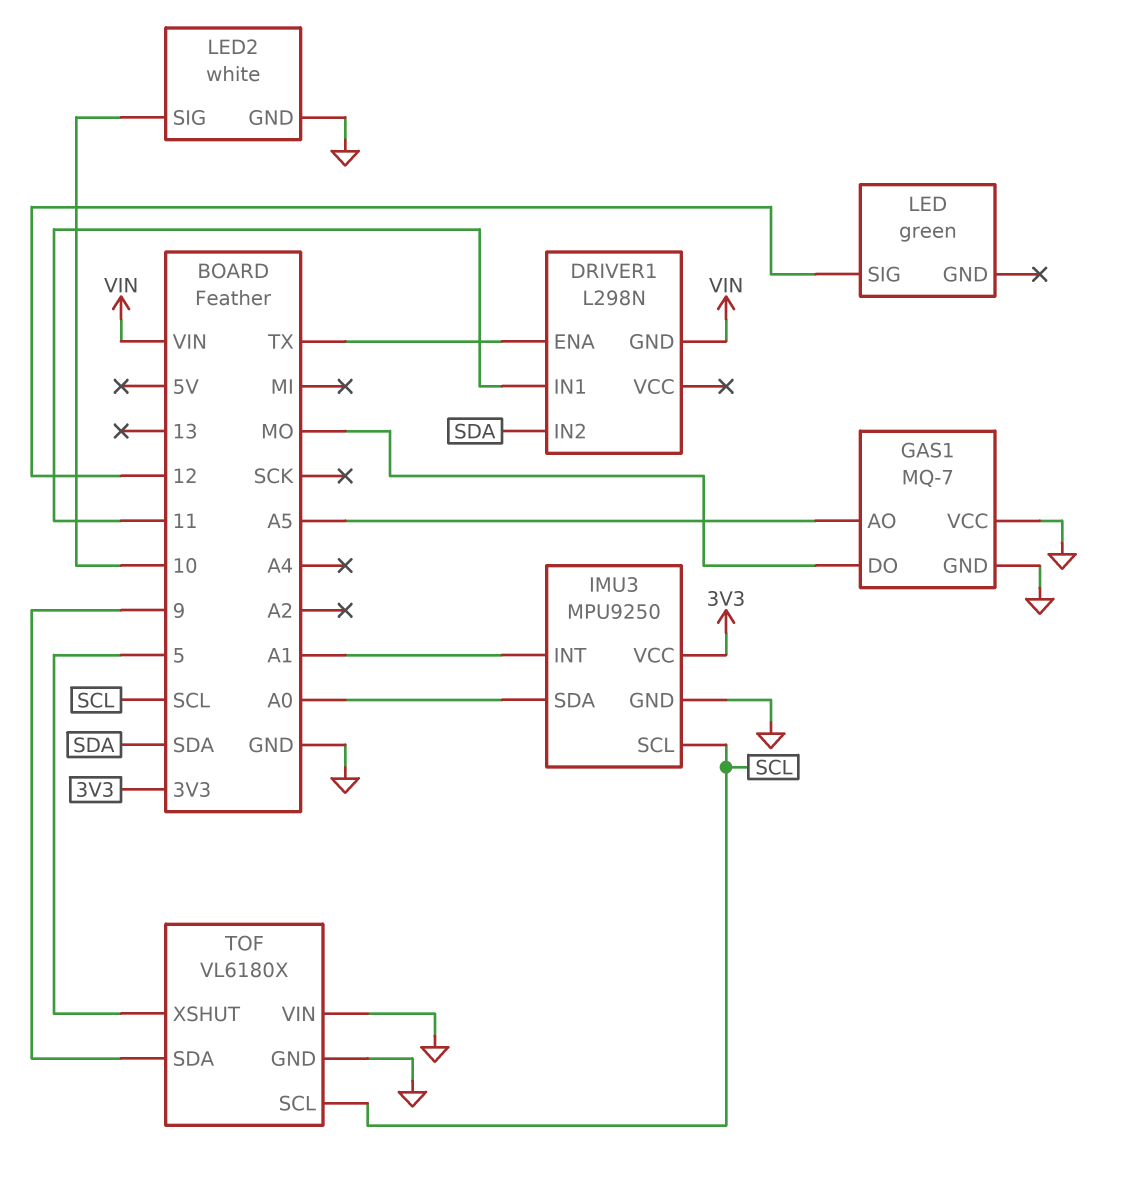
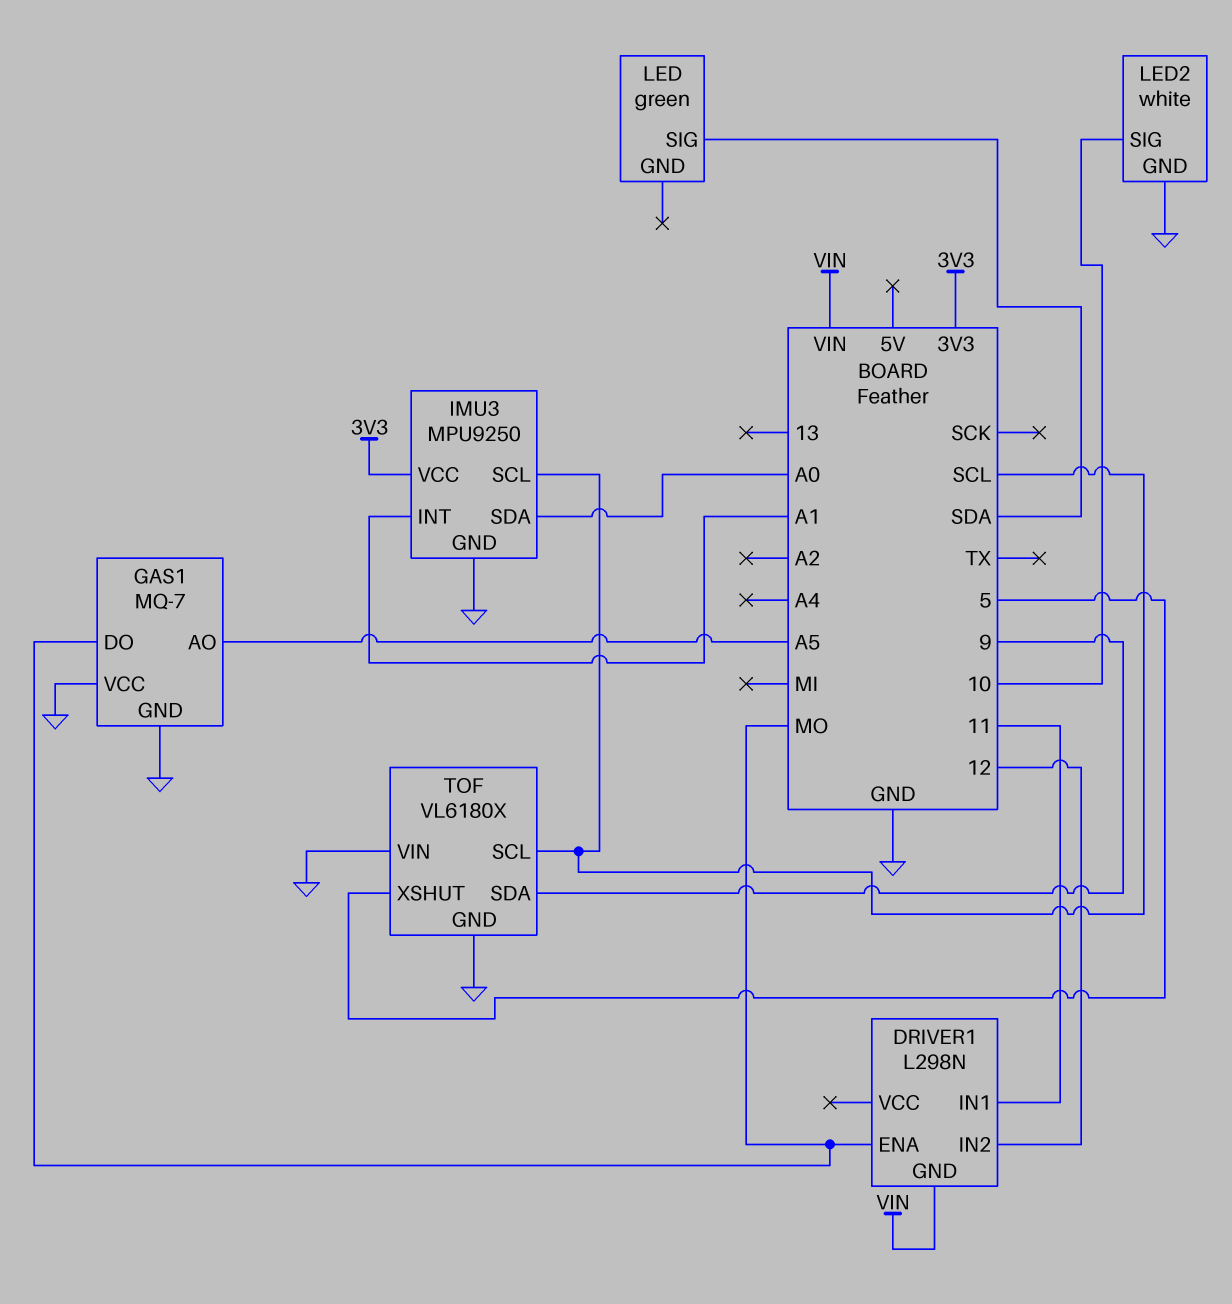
DRIVER1 pin ENA: TX -> MO
DRIVER1 pin IN2: SDA -> 12
LED pin SIG: 12 -> SDA

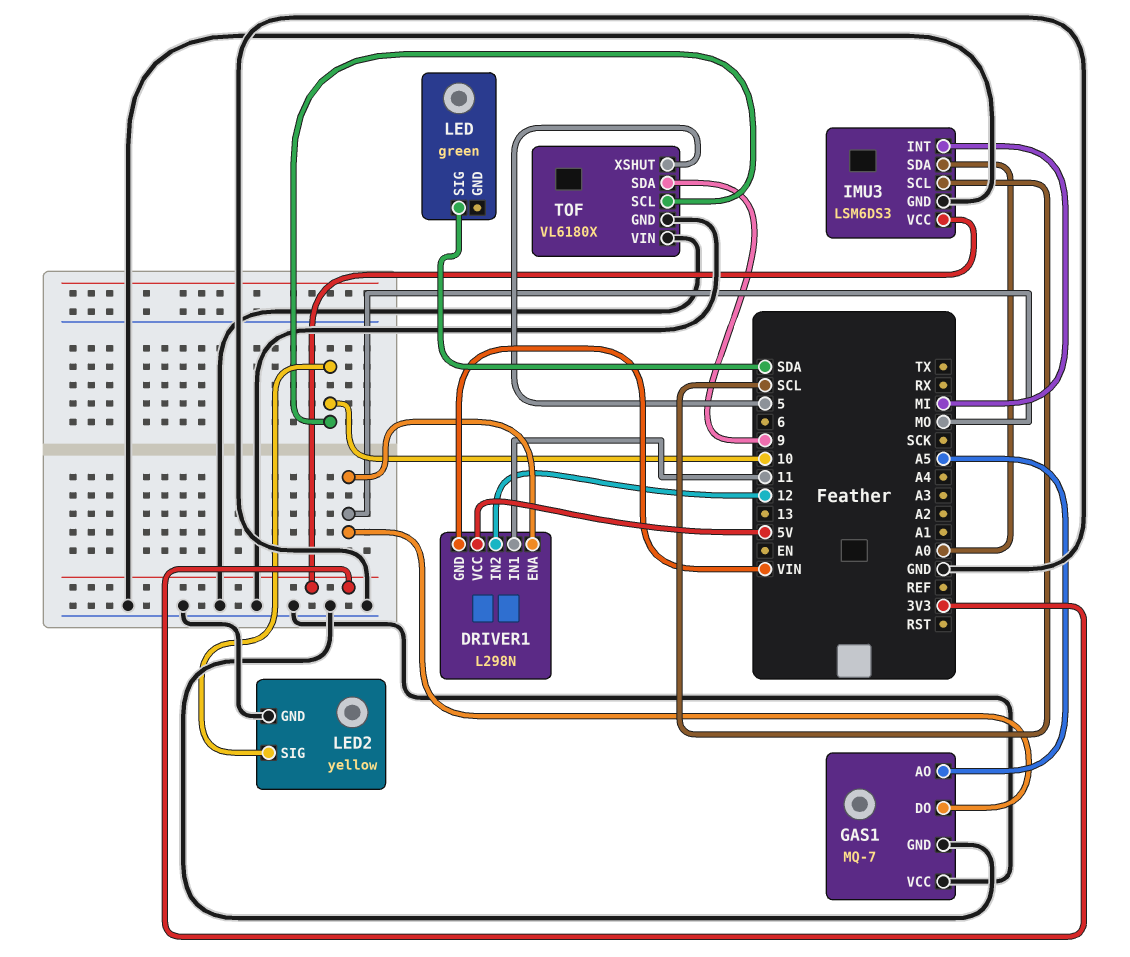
DRIVER1 pin VCC: none -> 5V
IMU3: MPU9250 -> LSM6DS3
IMU3 pin INT: A1 -> MI
LED2: white -> yellow
TOF pin SCL: SCL -> 10

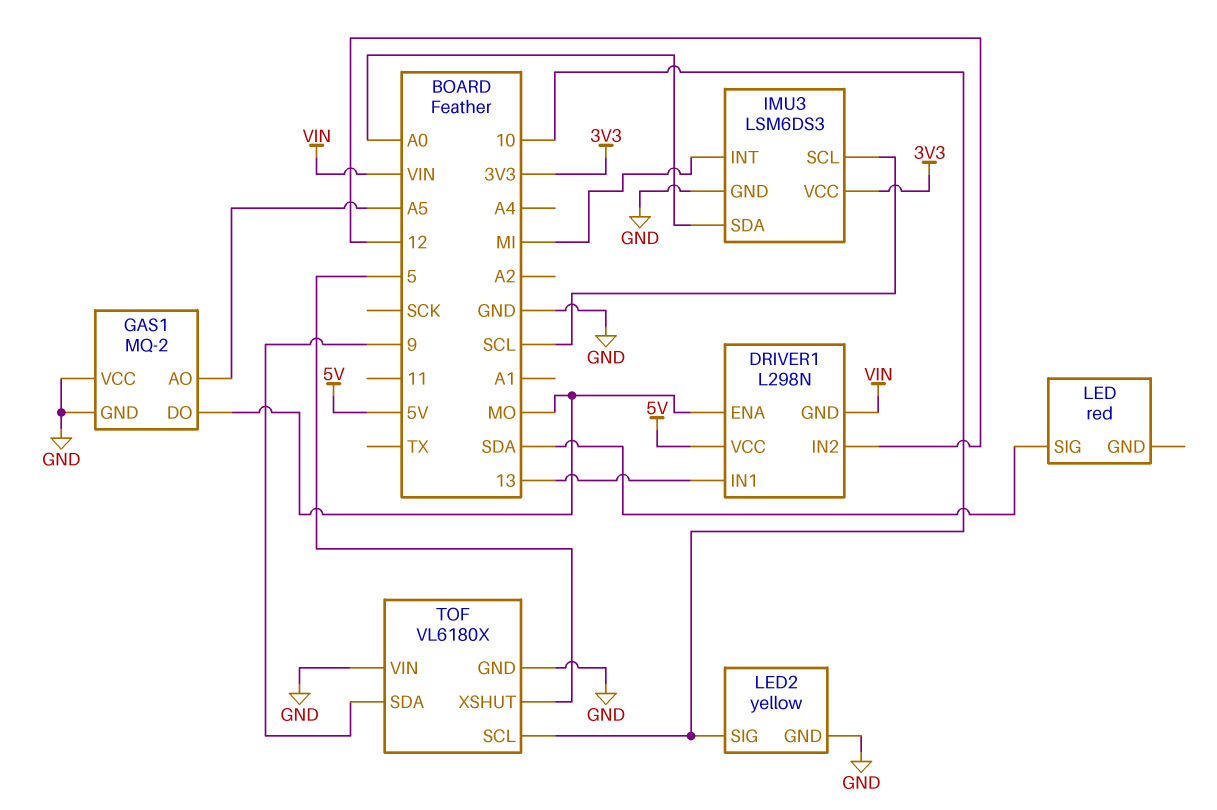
DRIVER1 pin IN1: 11 -> 13
GAS1: MQ-7 -> MQ-2
LED: green -> red

